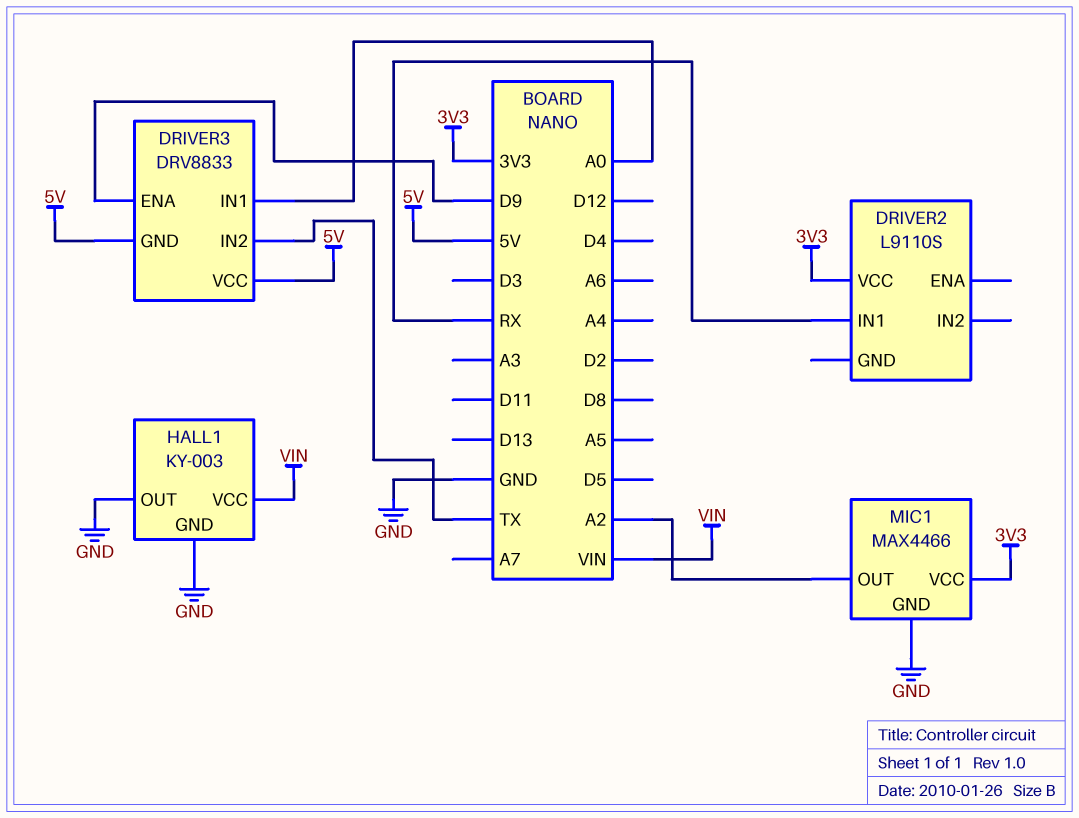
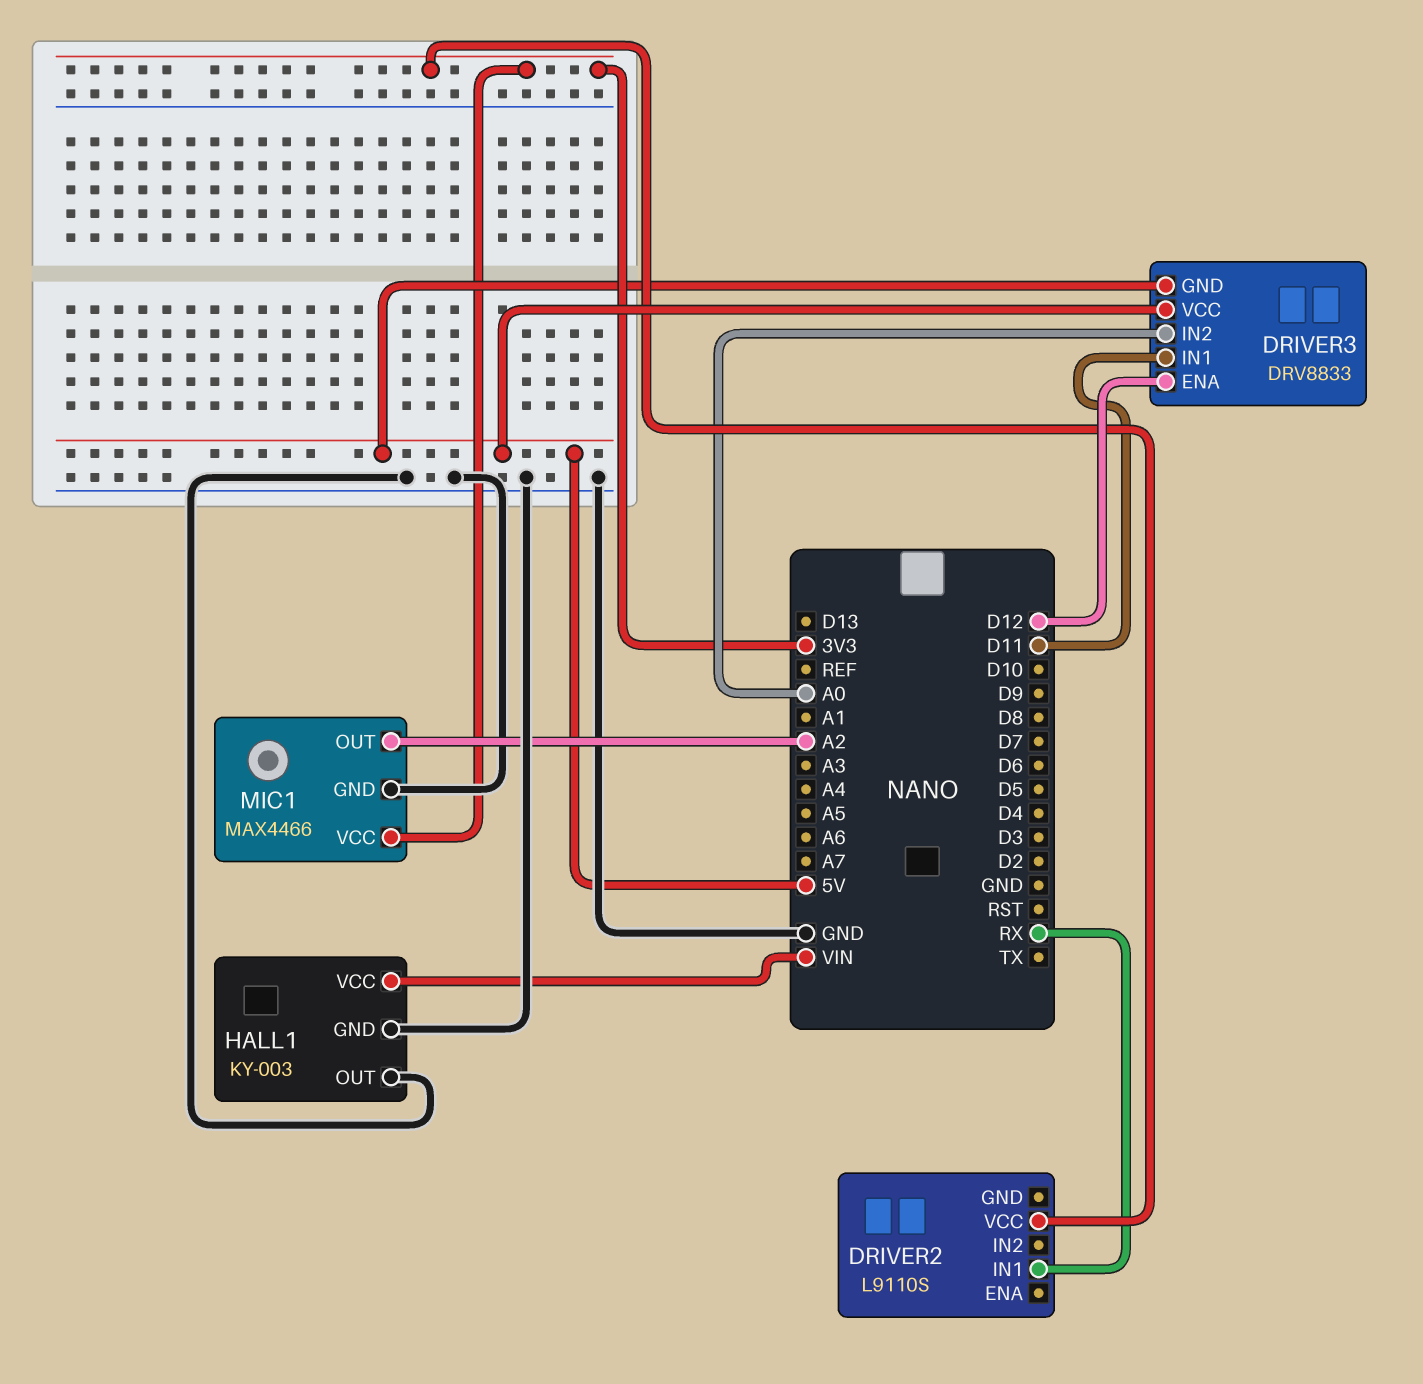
DRIVER3 pin ENA: D9 -> D12
DRIVER3 pin IN1: A0 -> D11
DRIVER3 pin IN2: TX -> A0

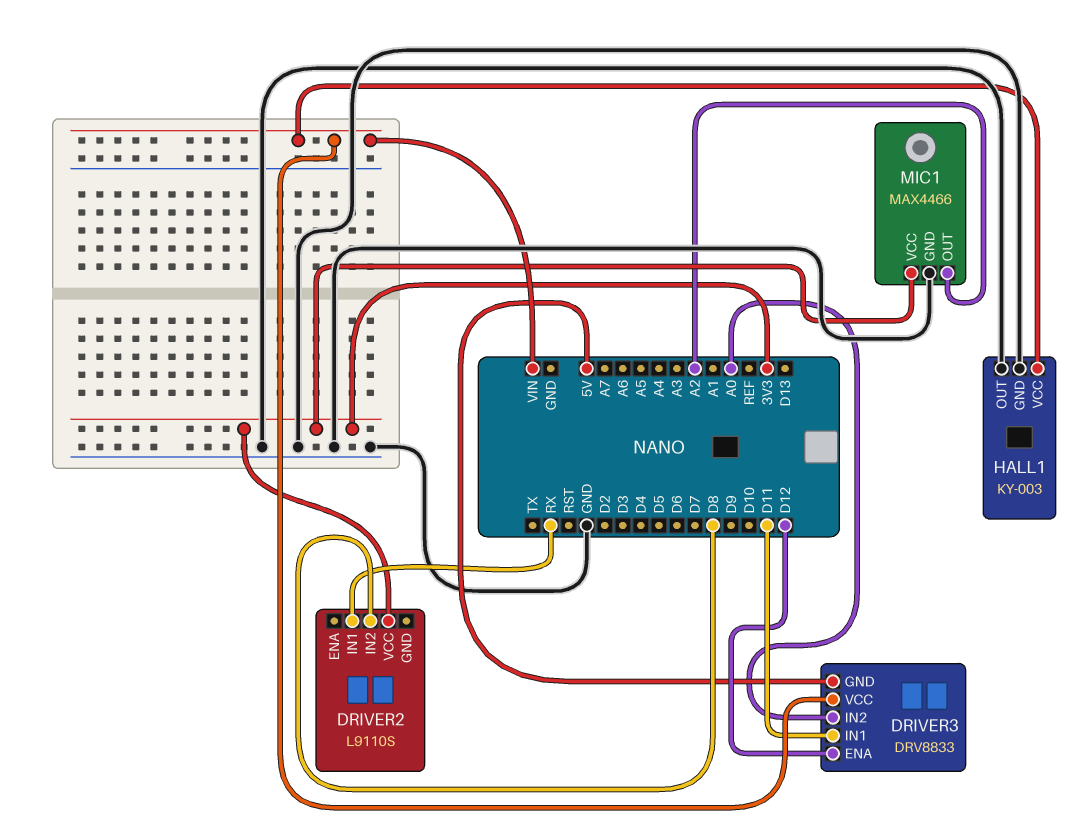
DRIVER2 pin IN2: none -> D8
DRIVER3 pin VCC: 5V -> VIN

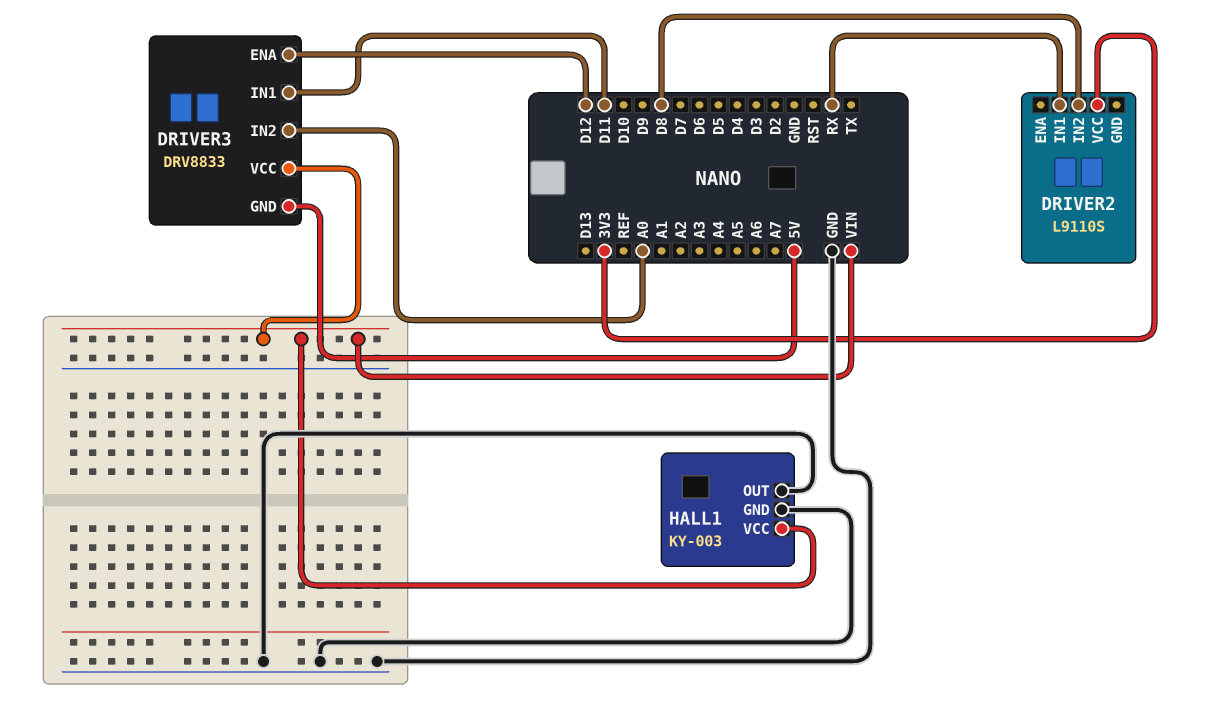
MIC1: MAX4466 -> none
MIC1 pin GND: GND -> none
MIC1 pin OUT: A2 -> none
MIC1 pin VCC: 3V3 -> none

